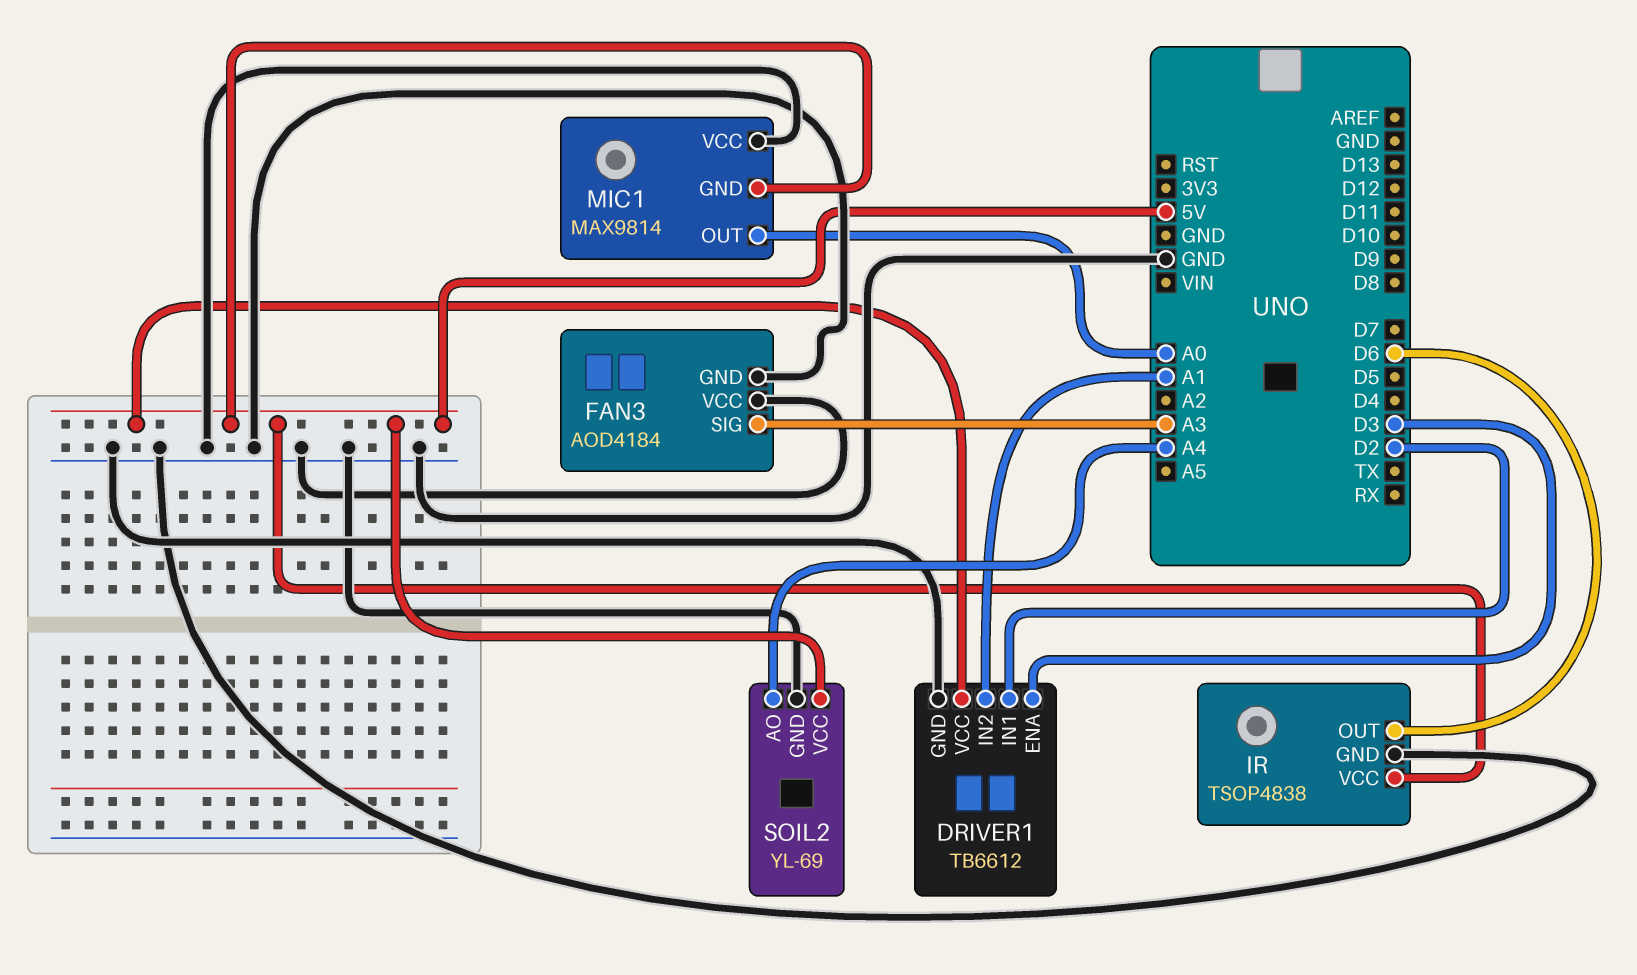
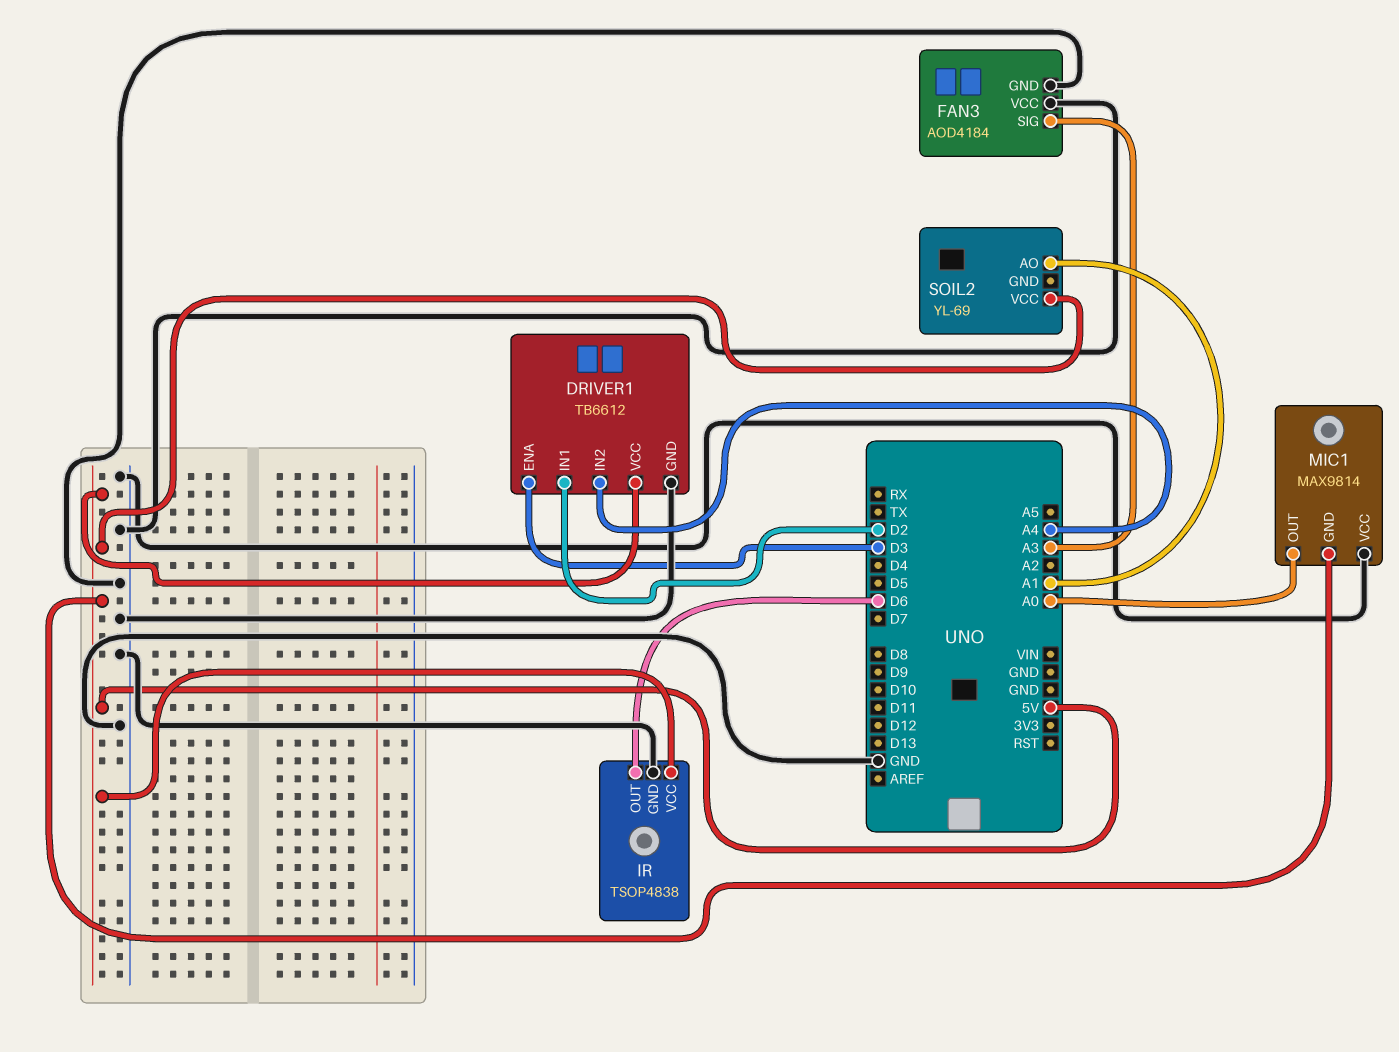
DRIVER1 pin IN2: A1 -> A4
SOIL2 pin AO: A4 -> A1
SOIL2 pin GND: GND -> none

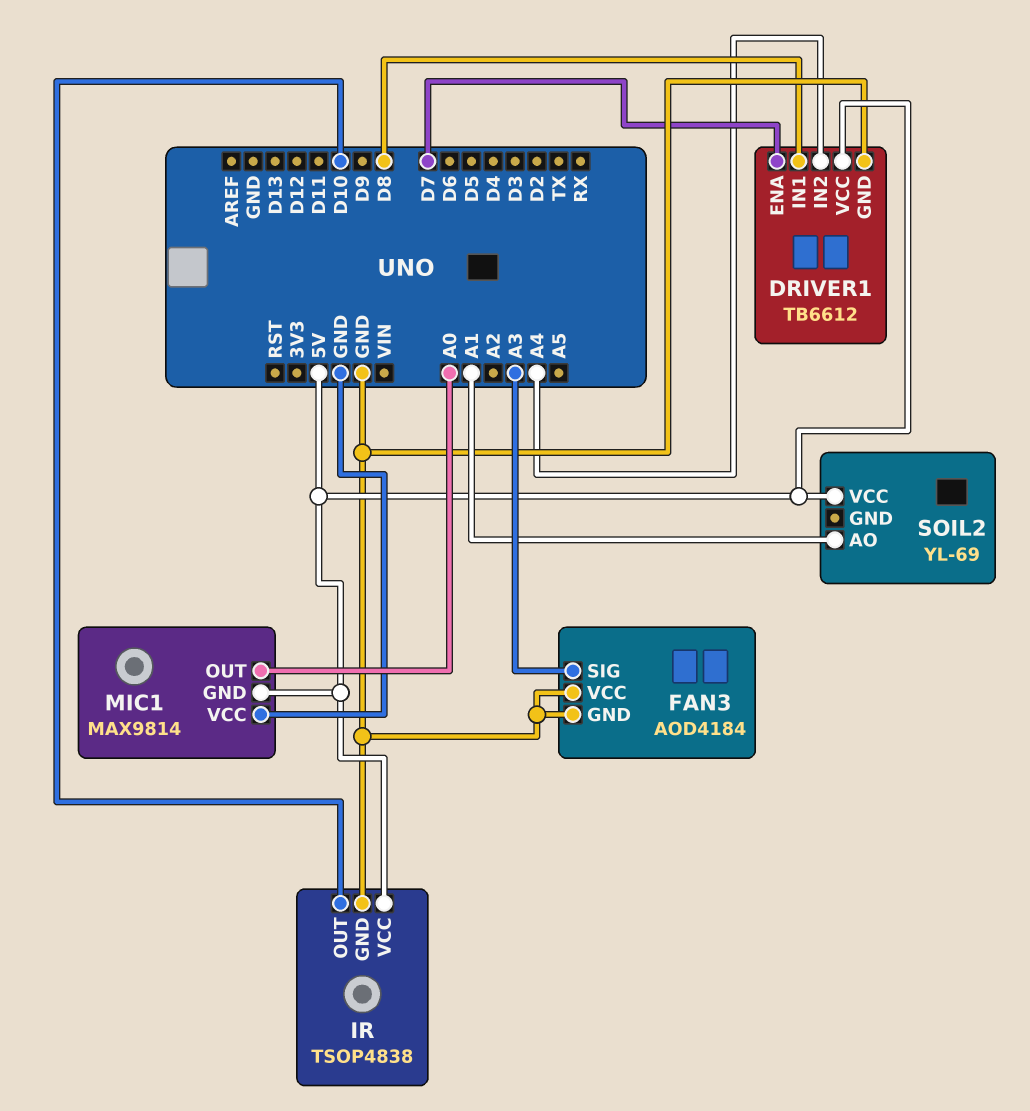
DRIVER1 pin ENA: D3 -> D7
DRIVER1 pin IN1: D2 -> D8
IR pin OUT: D6 -> D10

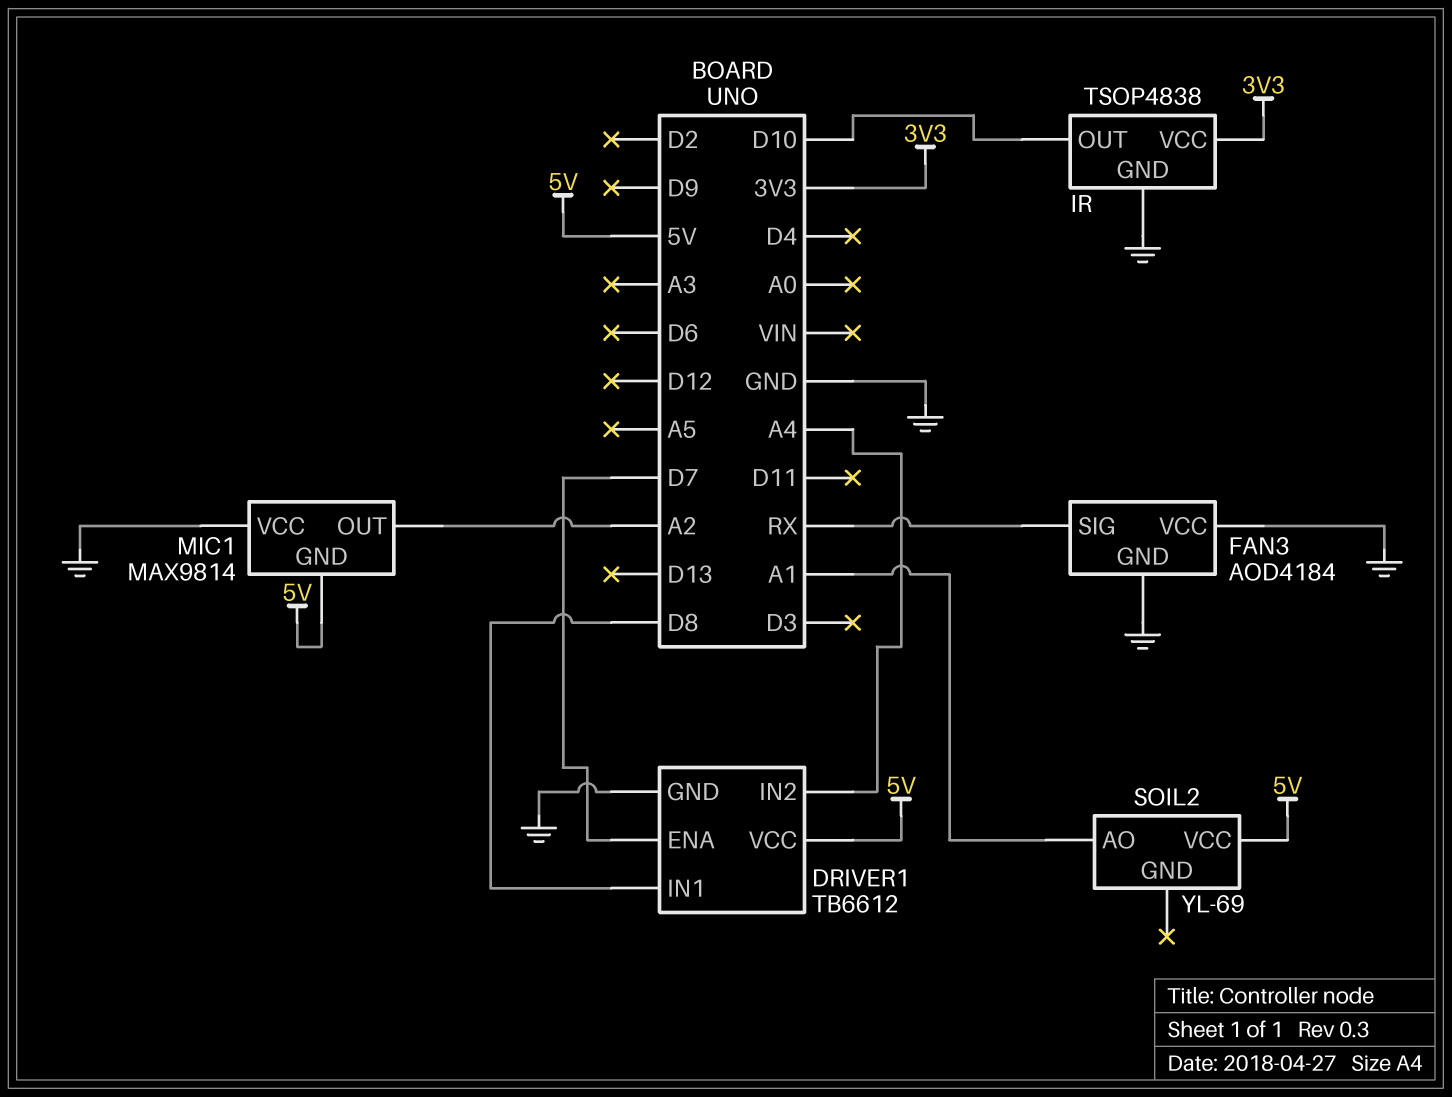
FAN3 pin SIG: A3 -> RX
IR pin VCC: 5V -> 3V3
MIC1 pin OUT: A0 -> A2

